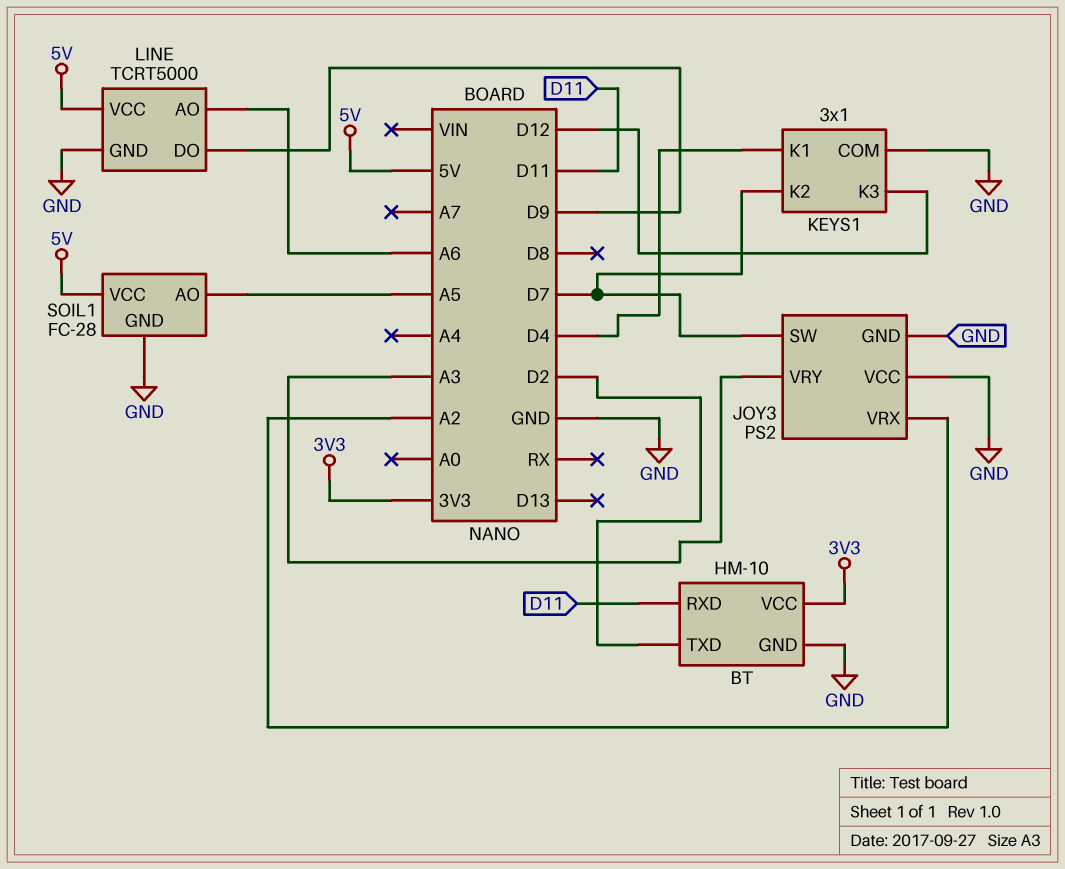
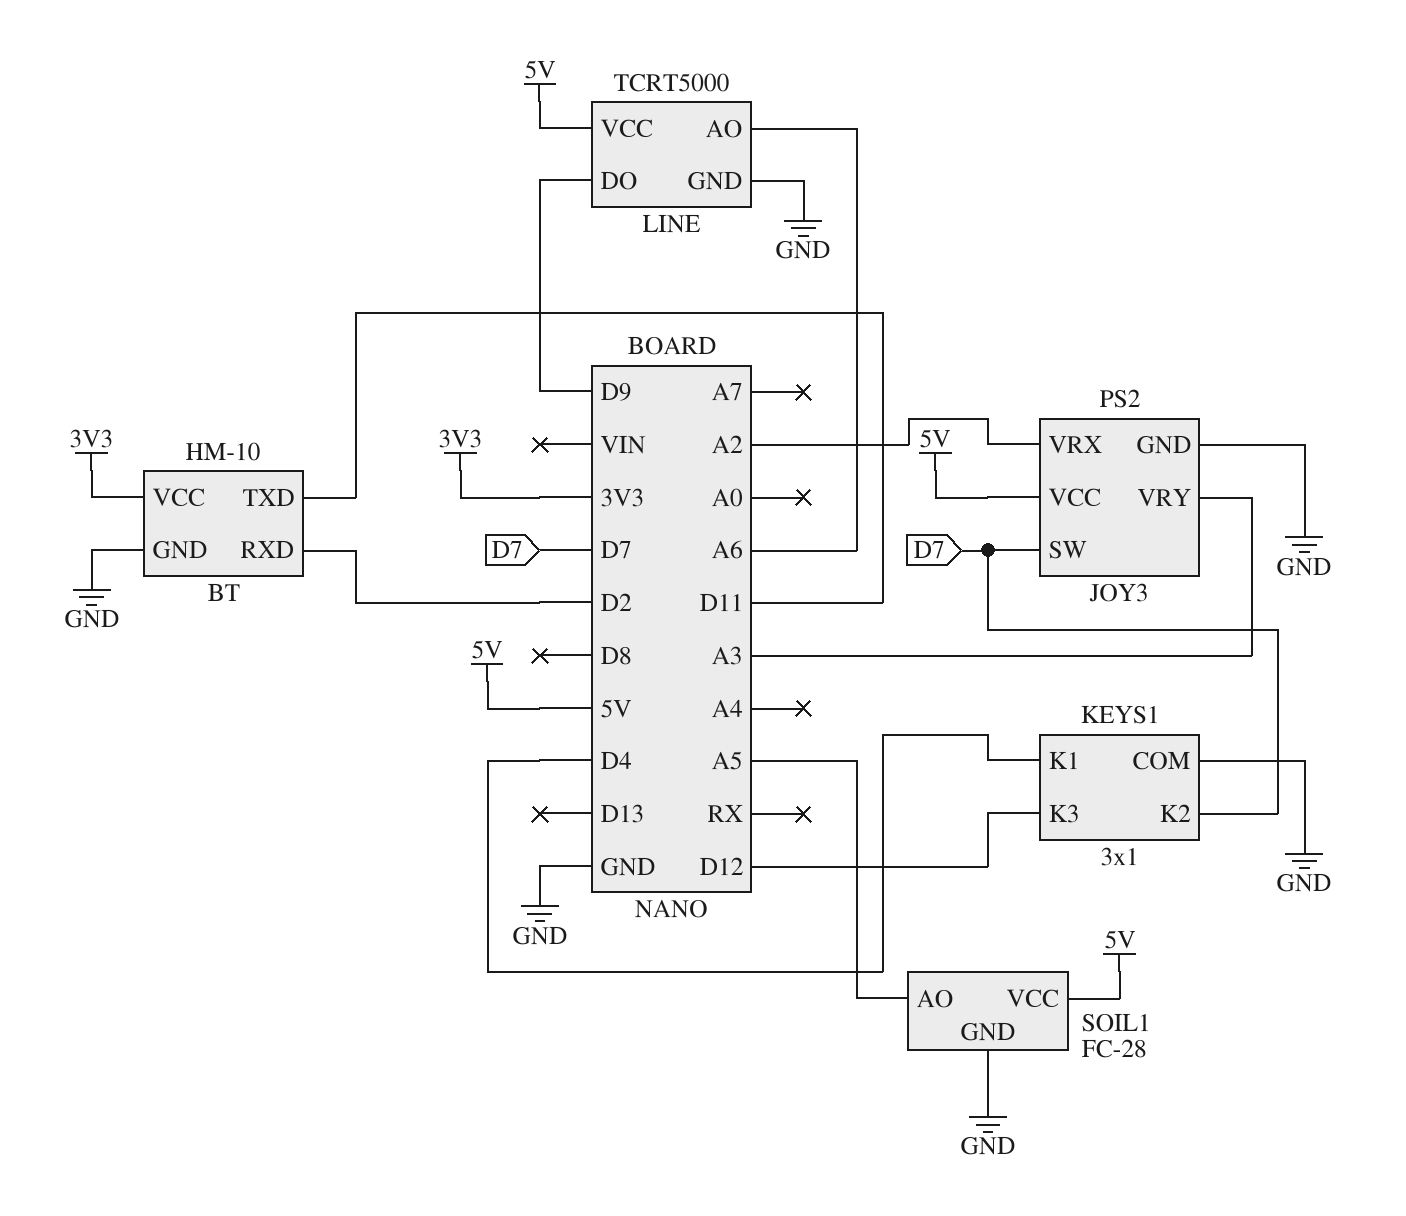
BT pin RXD: D11 -> D2
BT pin TXD: D2 -> D11
JOY3 pin VCC: GND -> 5V

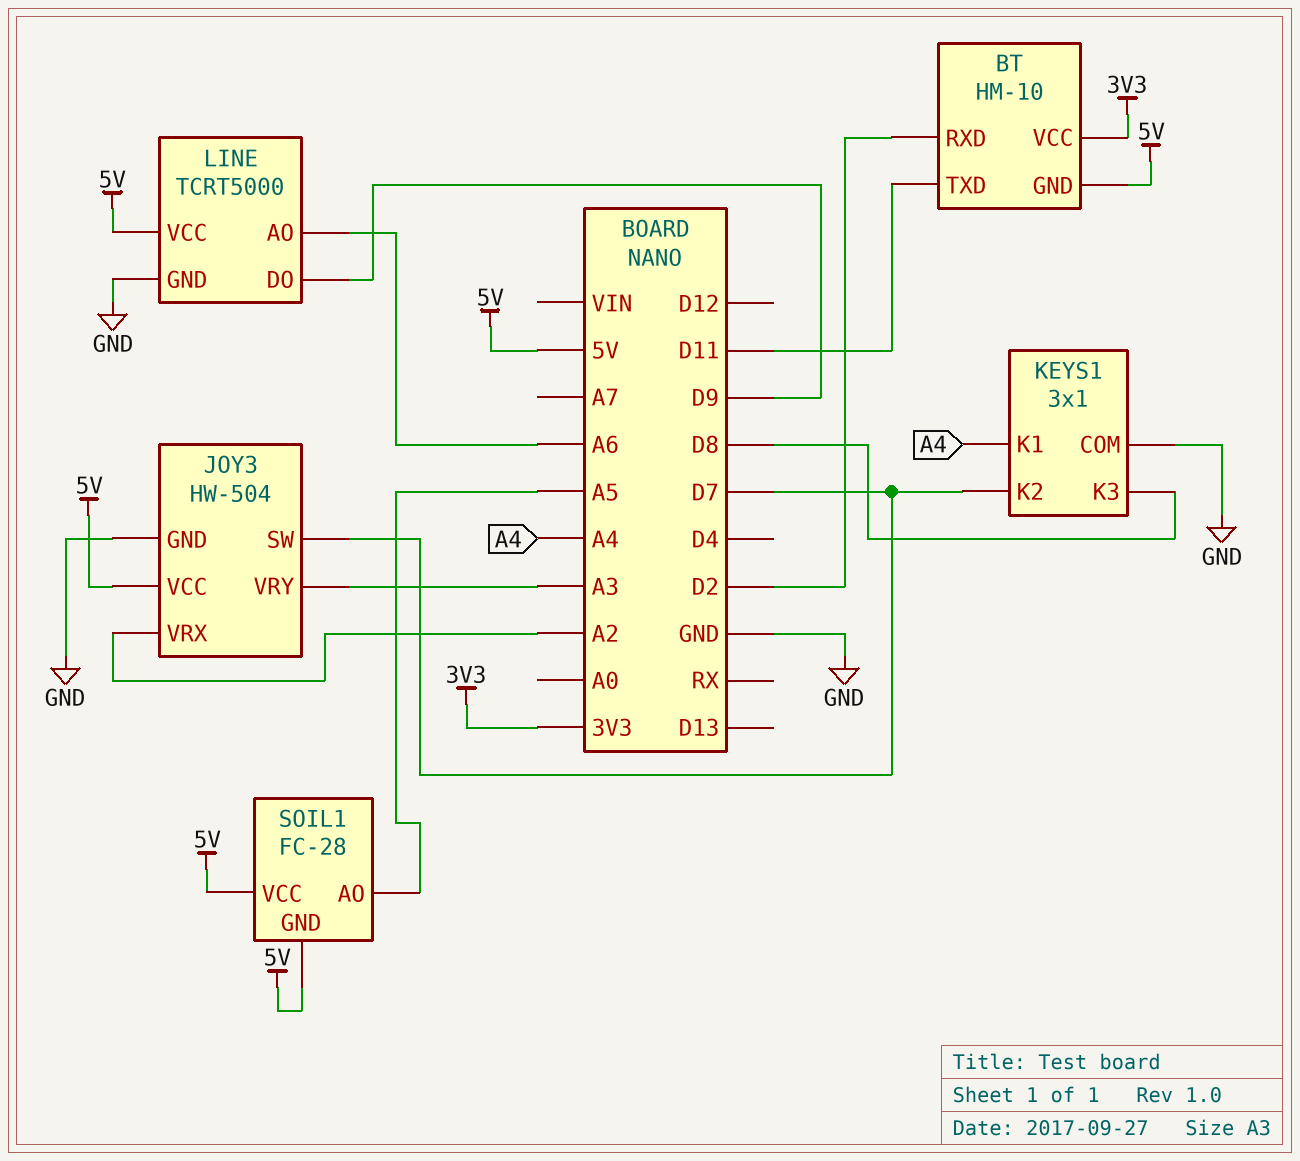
BT pin GND: GND -> 5V
JOY3: PS2 -> HW-504
KEYS1 pin K1: D4 -> A4
KEYS1 pin K3: D12 -> D8
SOIL1 pin GND: GND -> 5V

